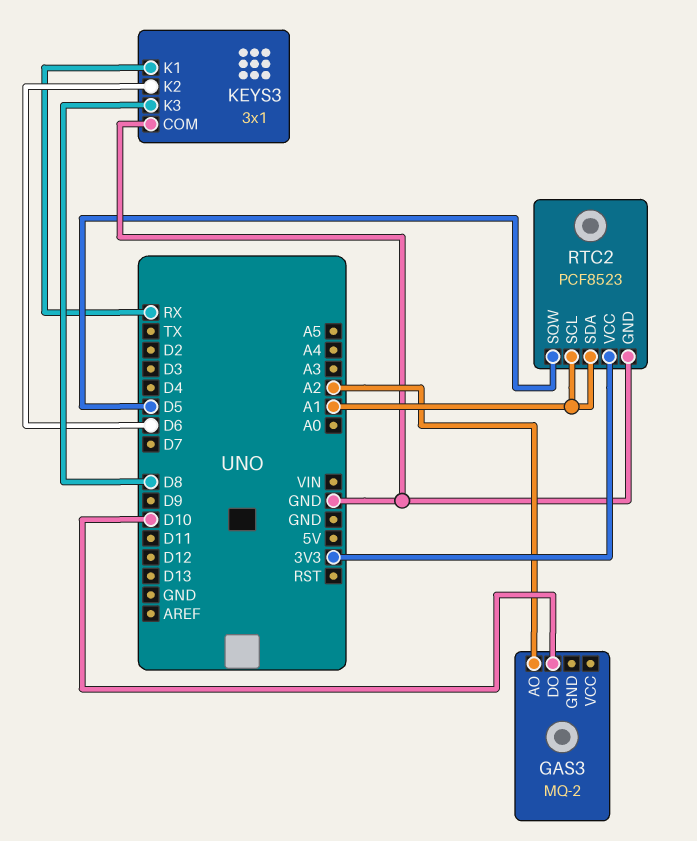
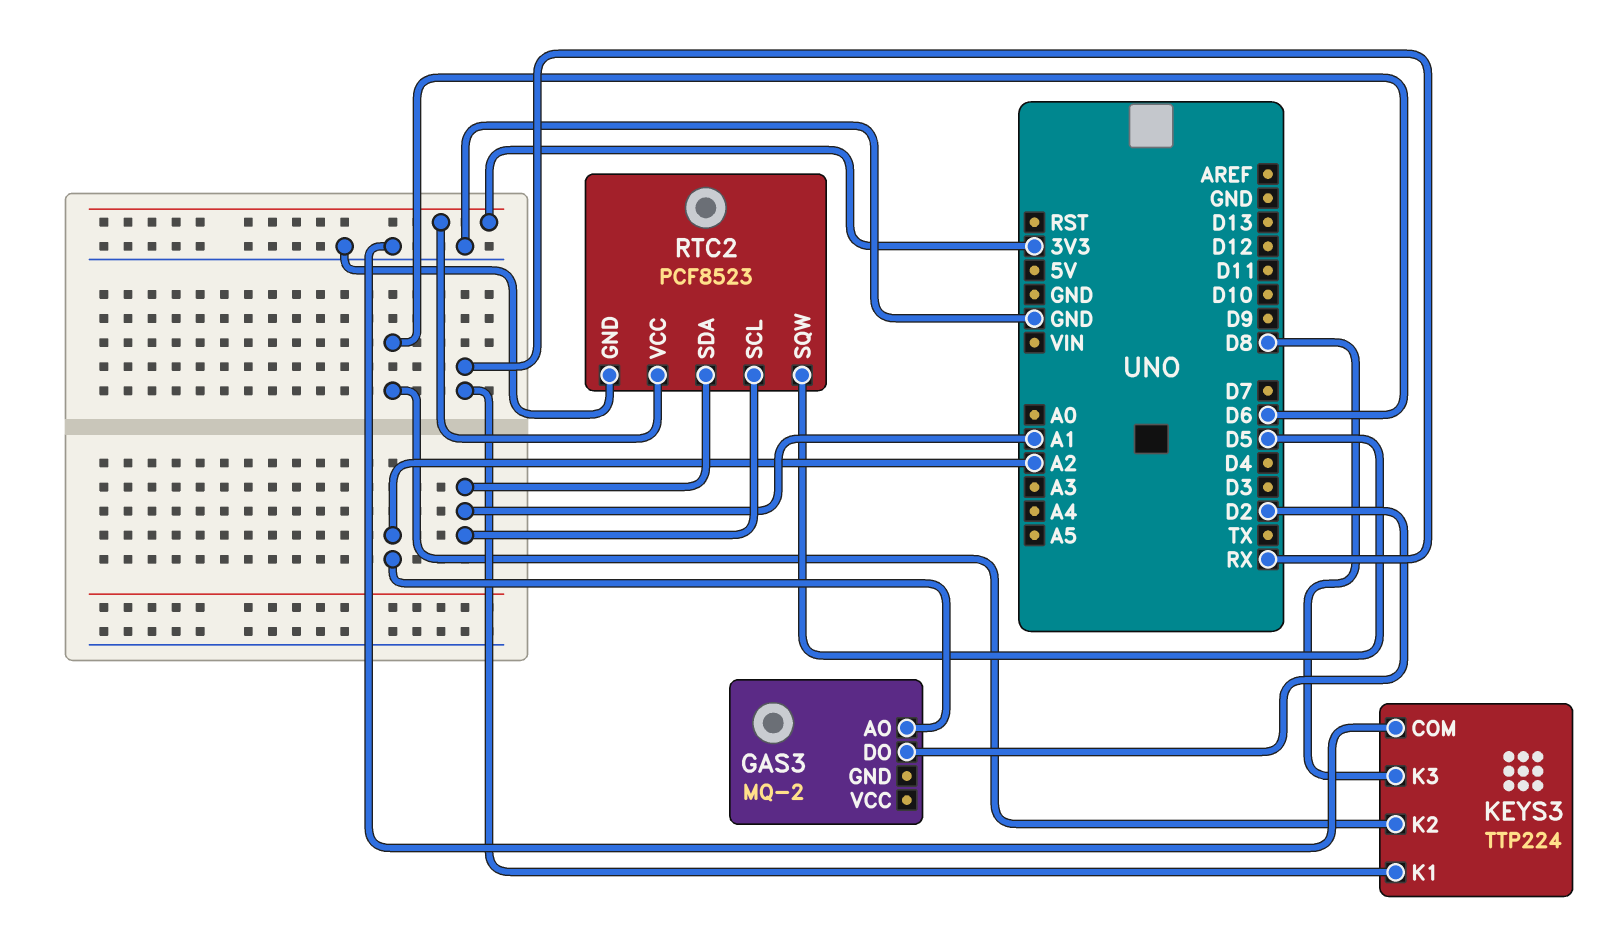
GAS3 pin DO: D10 -> D2
KEYS3: 3x1 -> TTP224

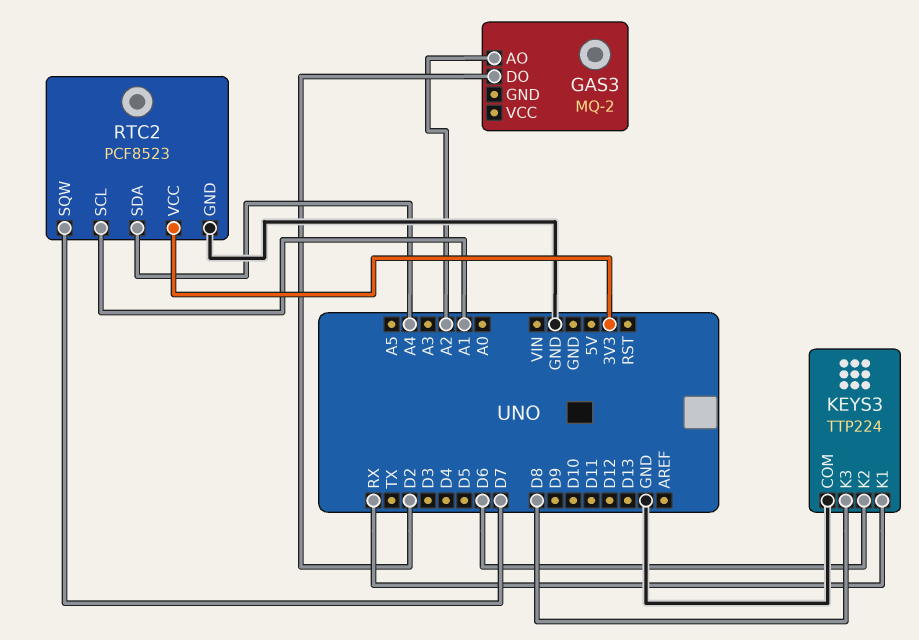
RTC2 pin SDA: A1 -> A4
RTC2 pin SQW: D5 -> D7

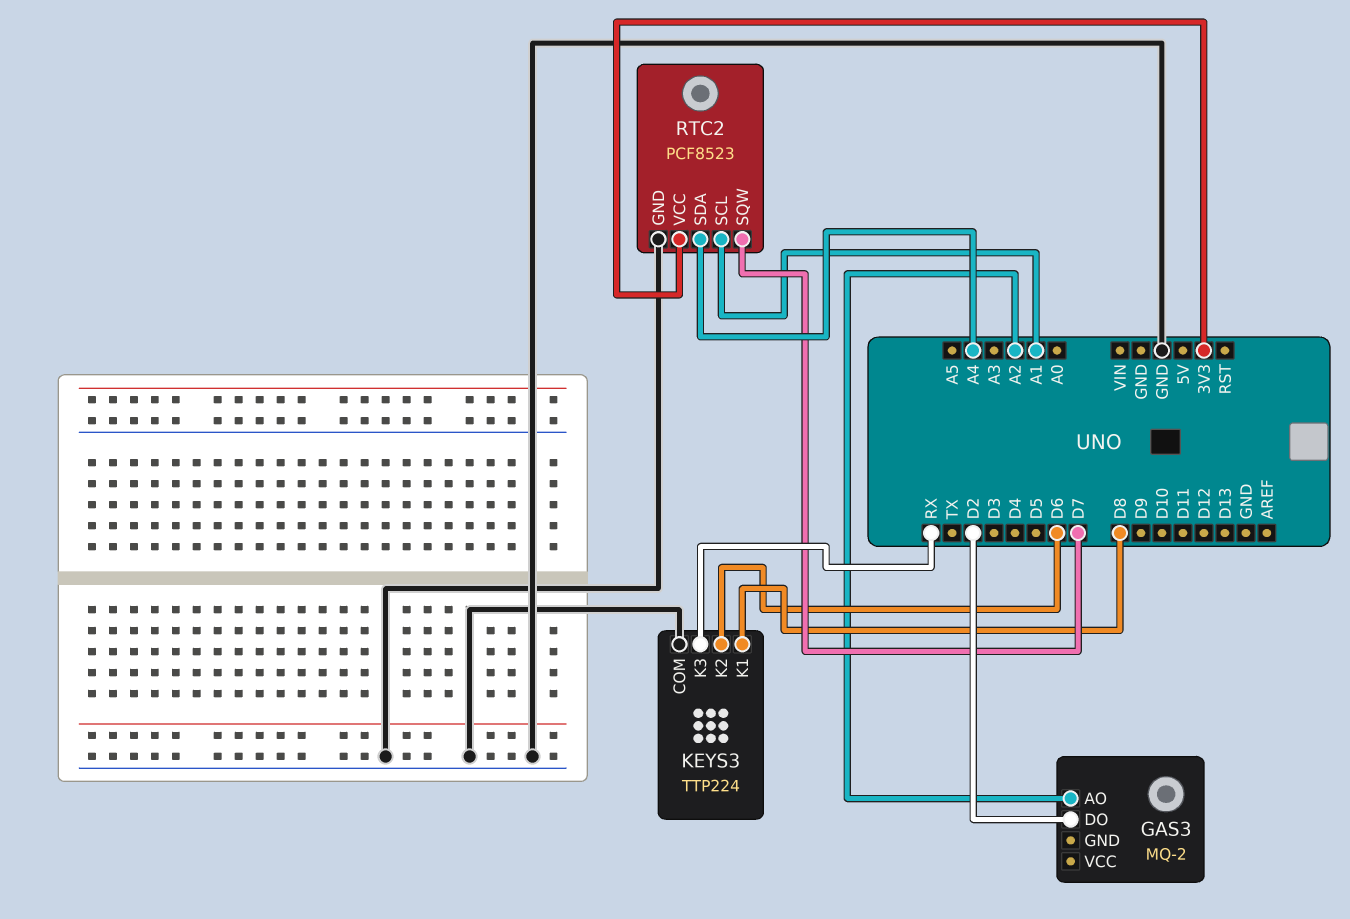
KEYS3 pin K1: RX -> D8
KEYS3 pin K3: D8 -> RX

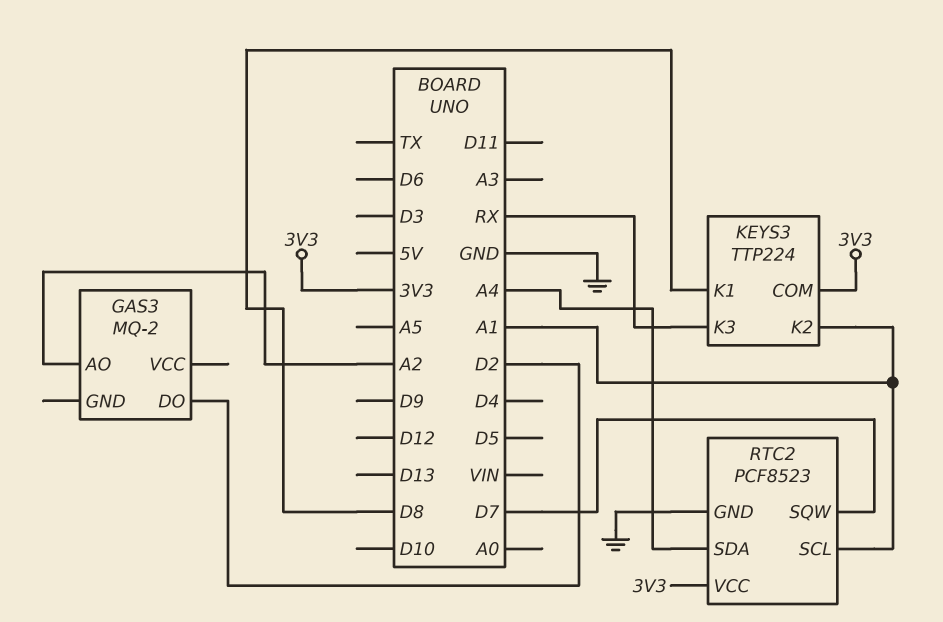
KEYS3 pin COM: GND -> 3V3
KEYS3 pin K2: D6 -> A1

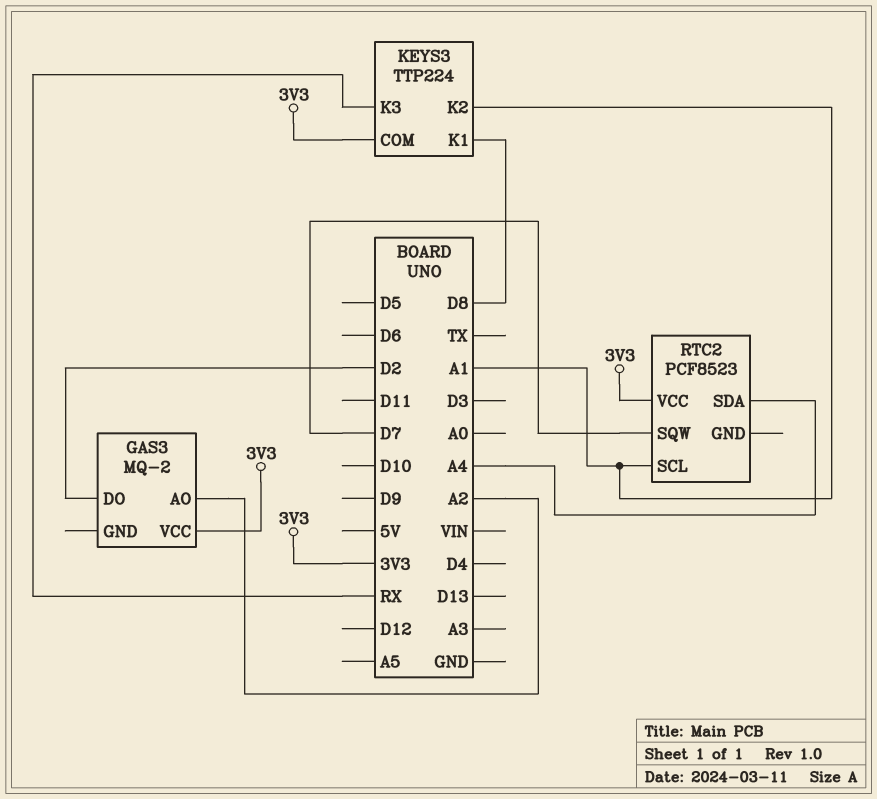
GAS3 pin VCC: none -> 3V3
RTC2 pin GND: GND -> none

